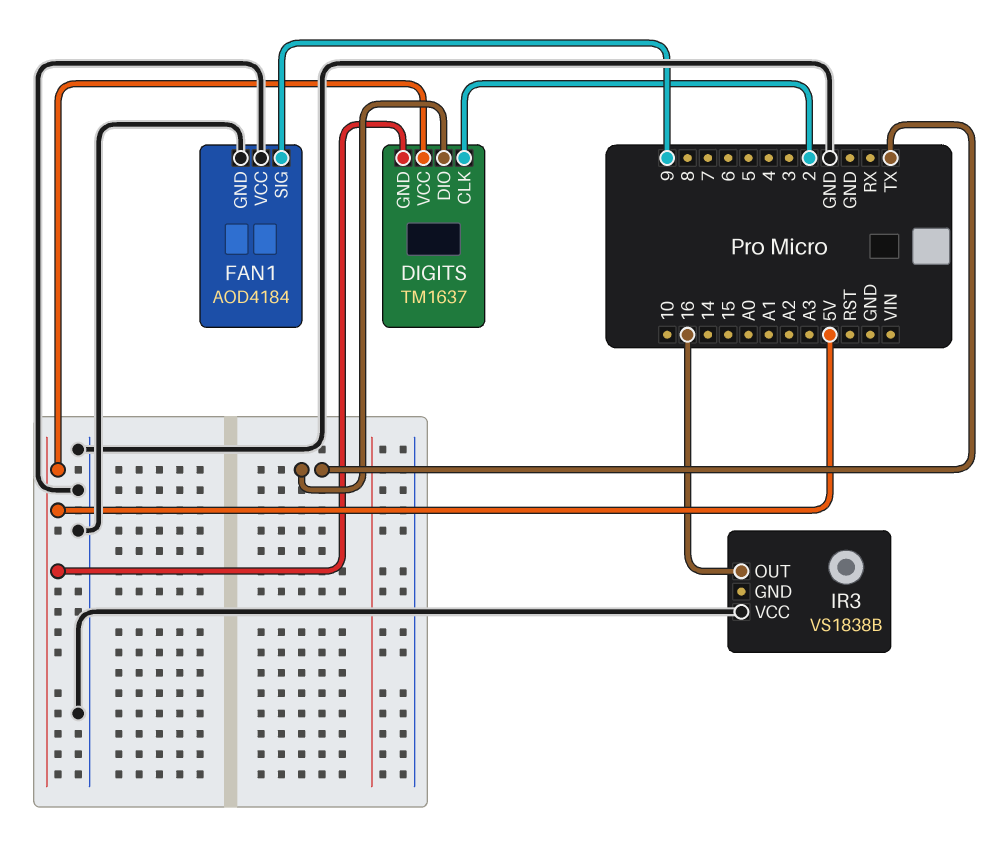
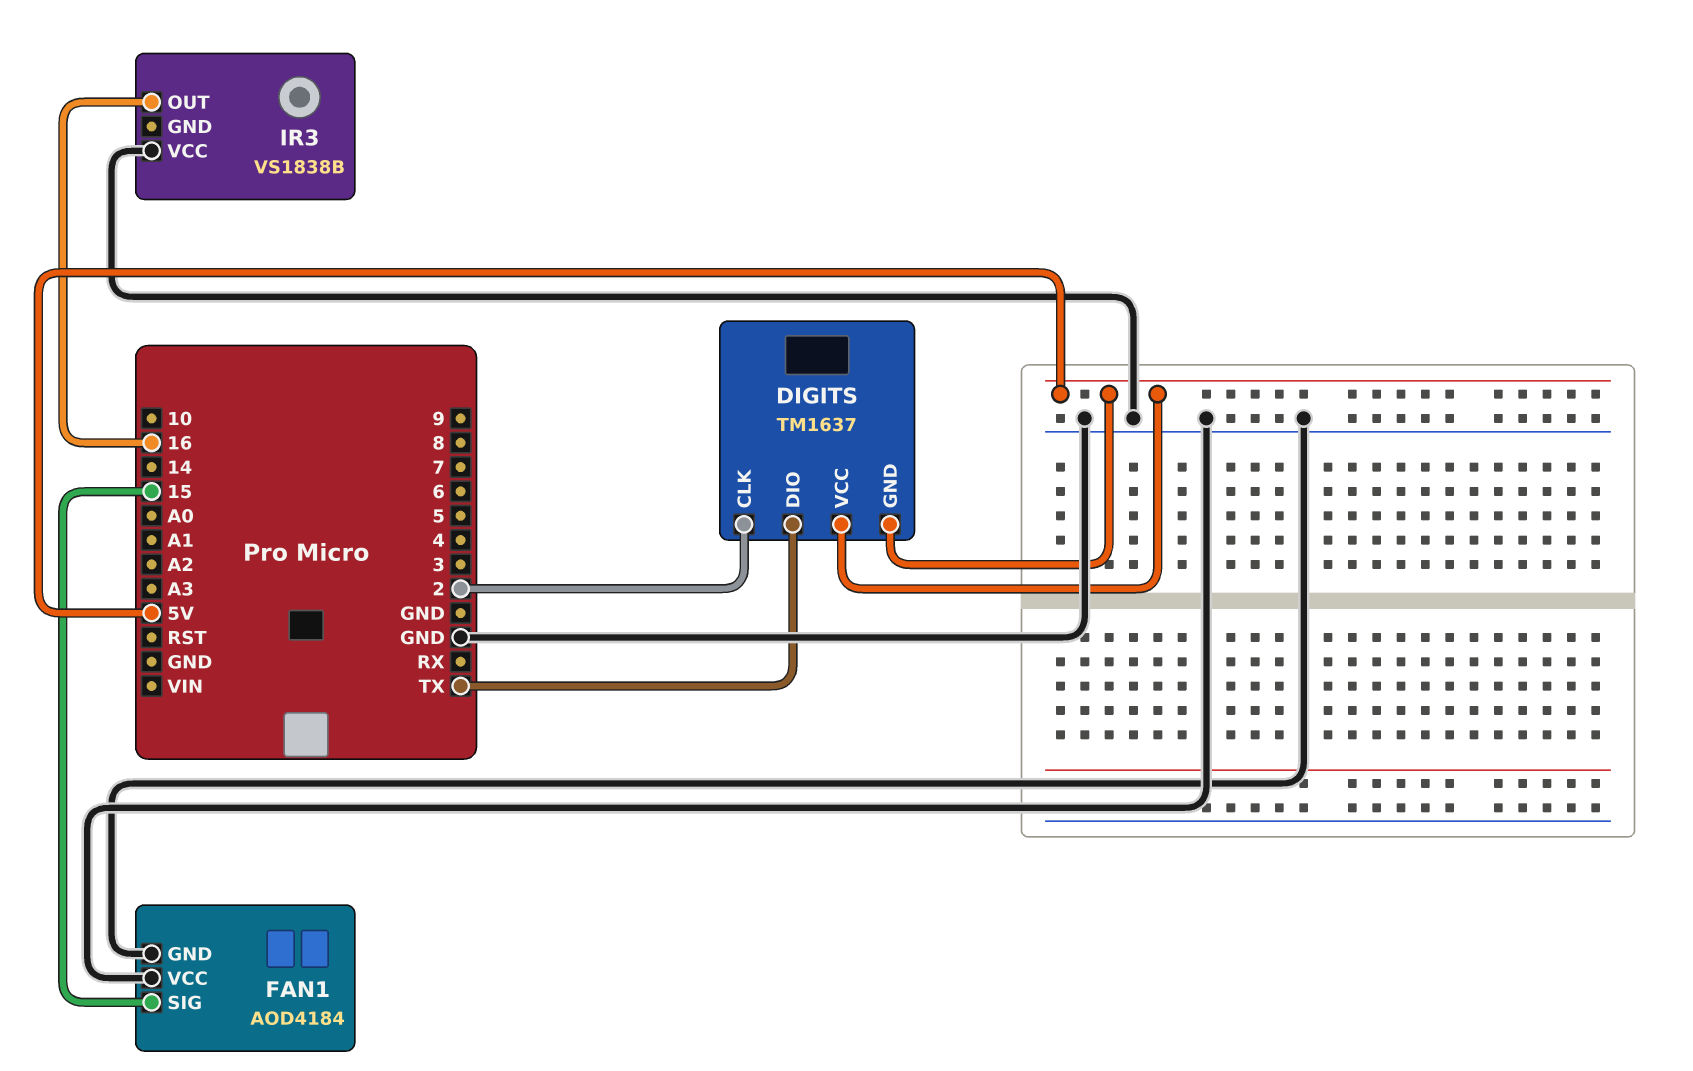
FAN1 pin SIG: 9 -> 15

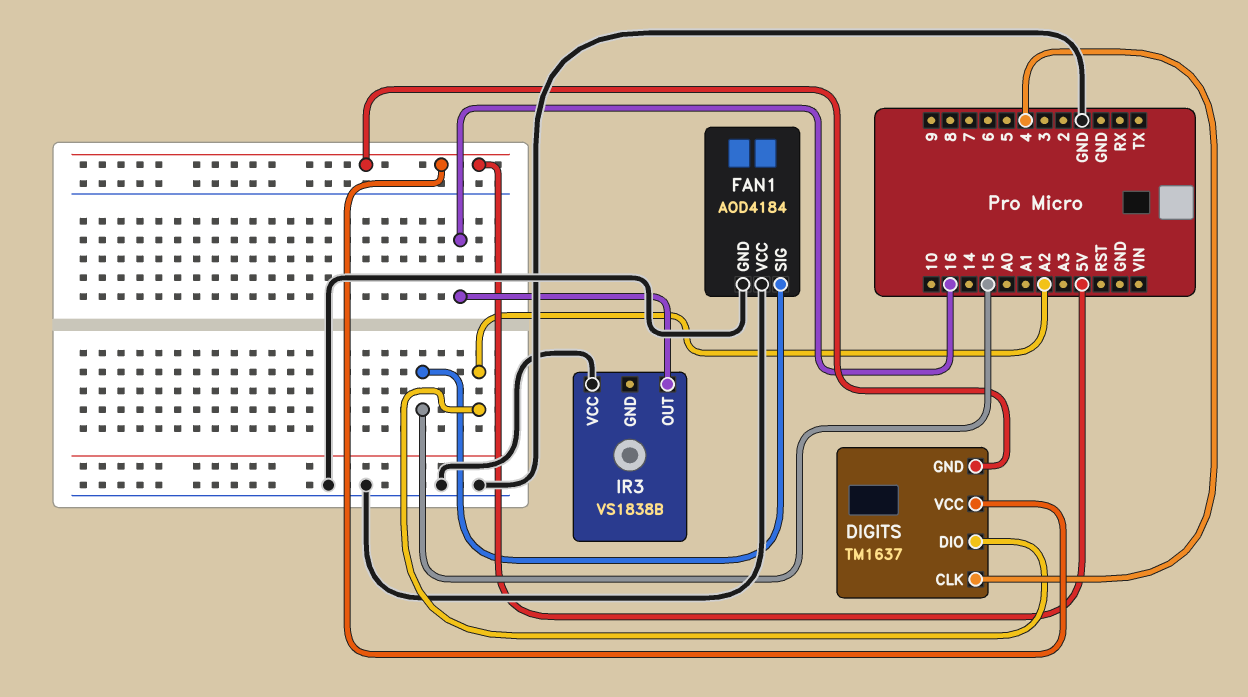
DIGITS pin CLK: 2 -> 4
DIGITS pin DIO: TX -> A2

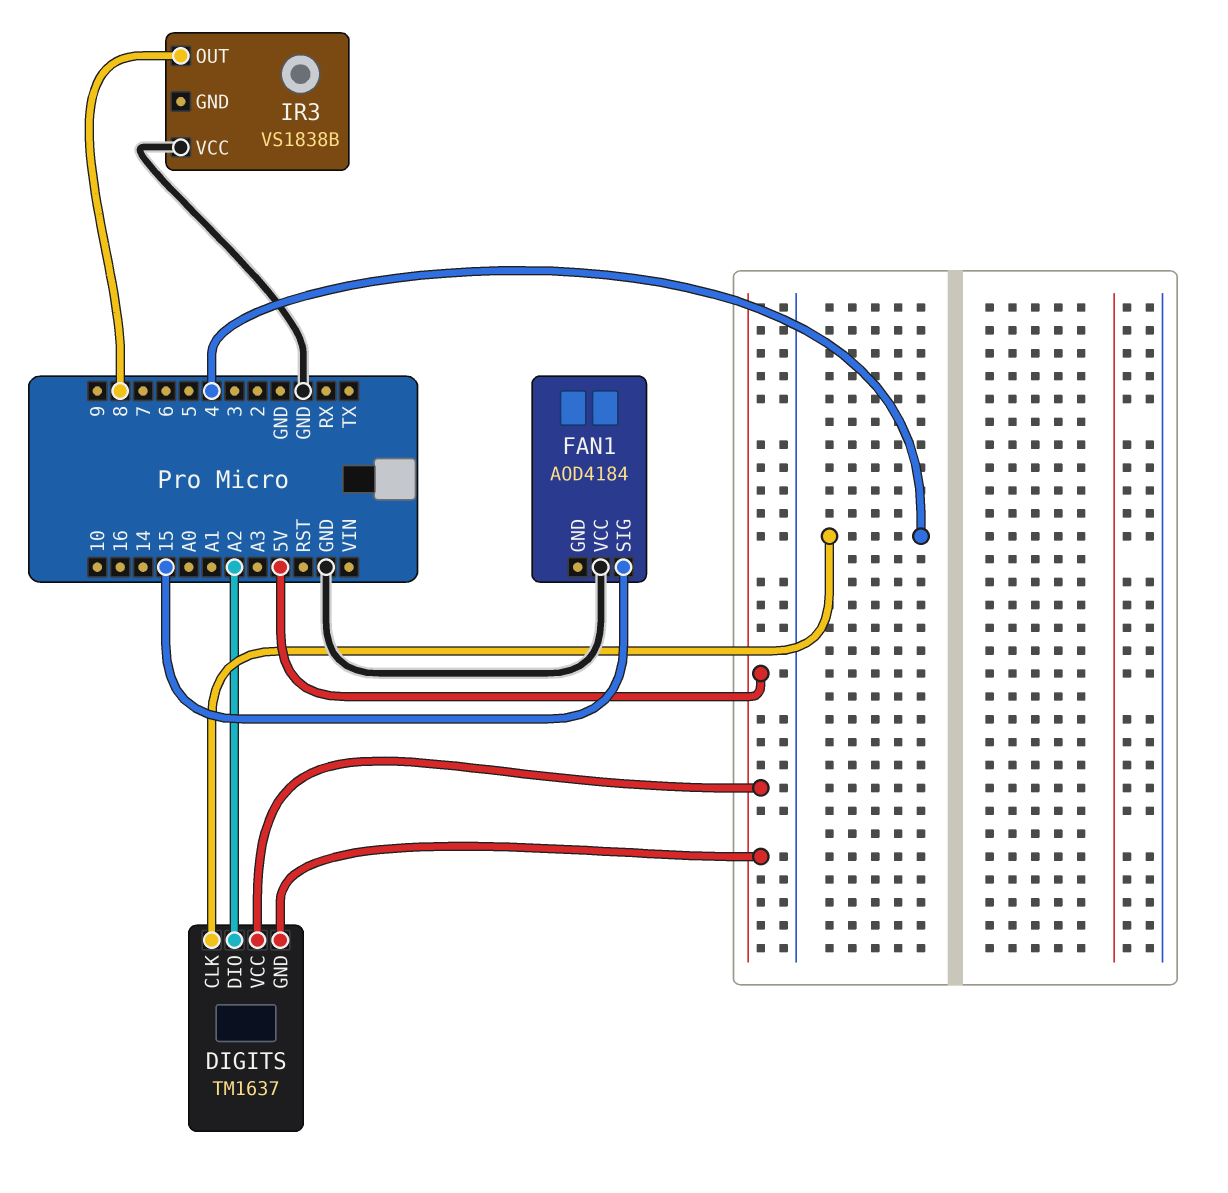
FAN1 pin GND: GND -> none
IR3 pin OUT: 16 -> 8

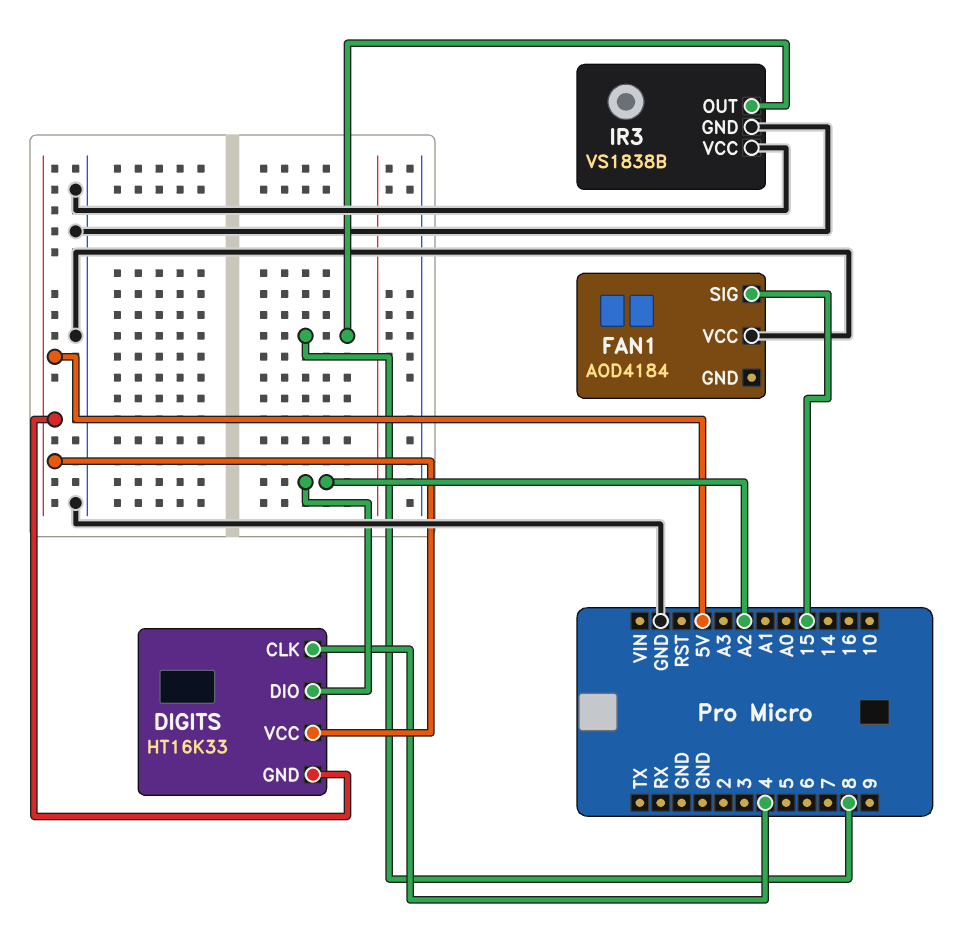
DIGITS: TM1637 -> HT16K33
IR3 pin GND: none -> GND

